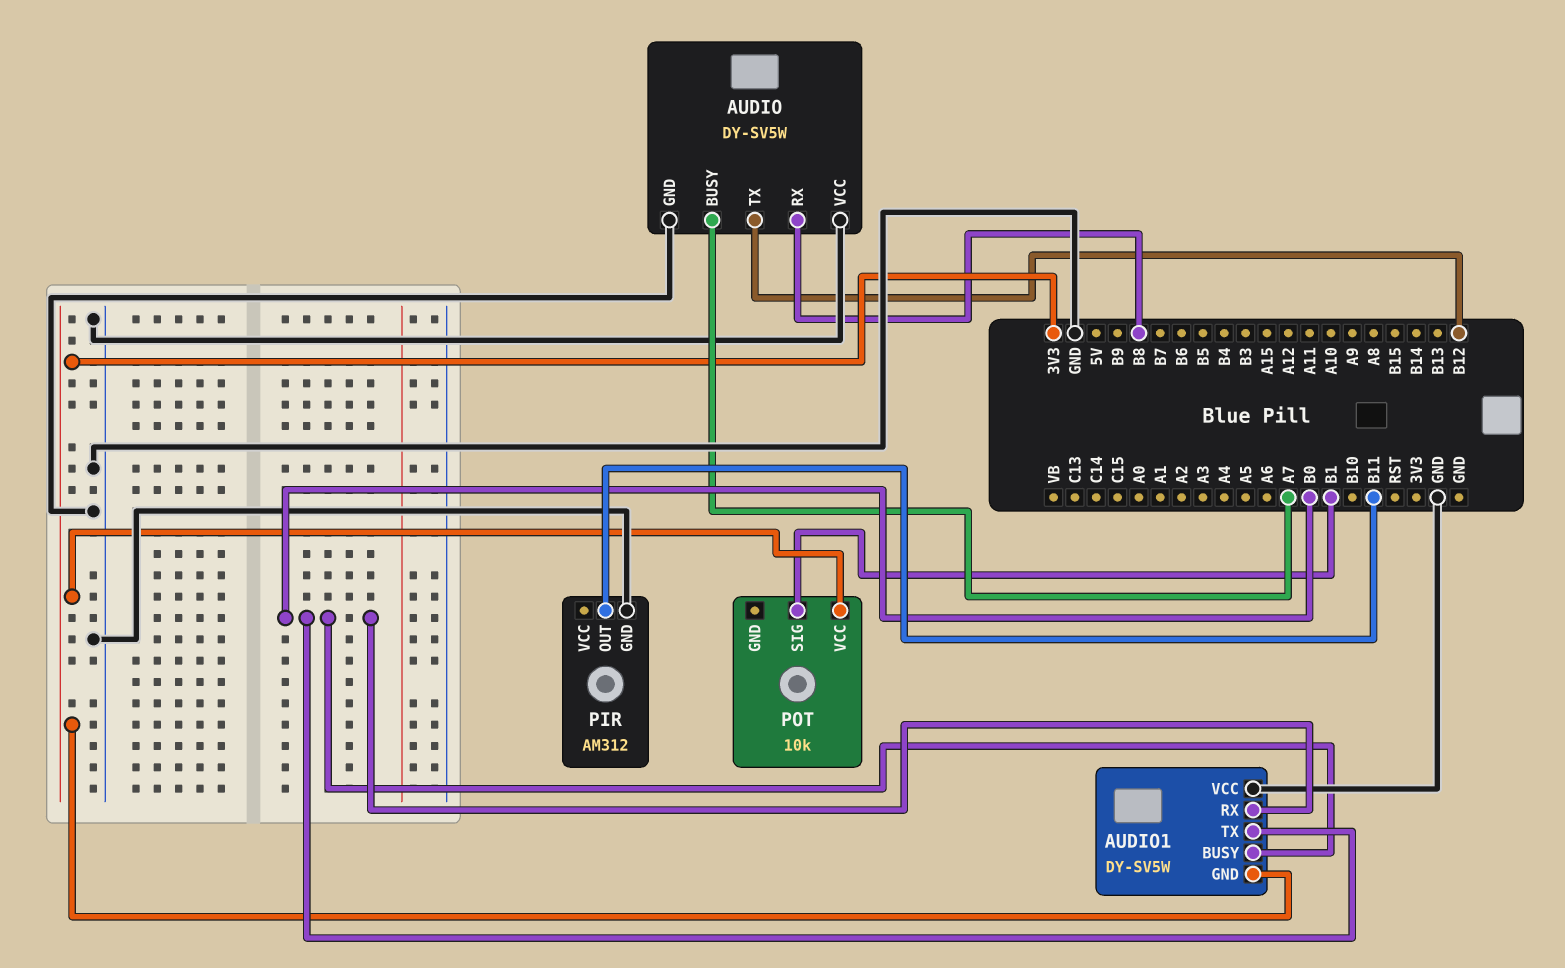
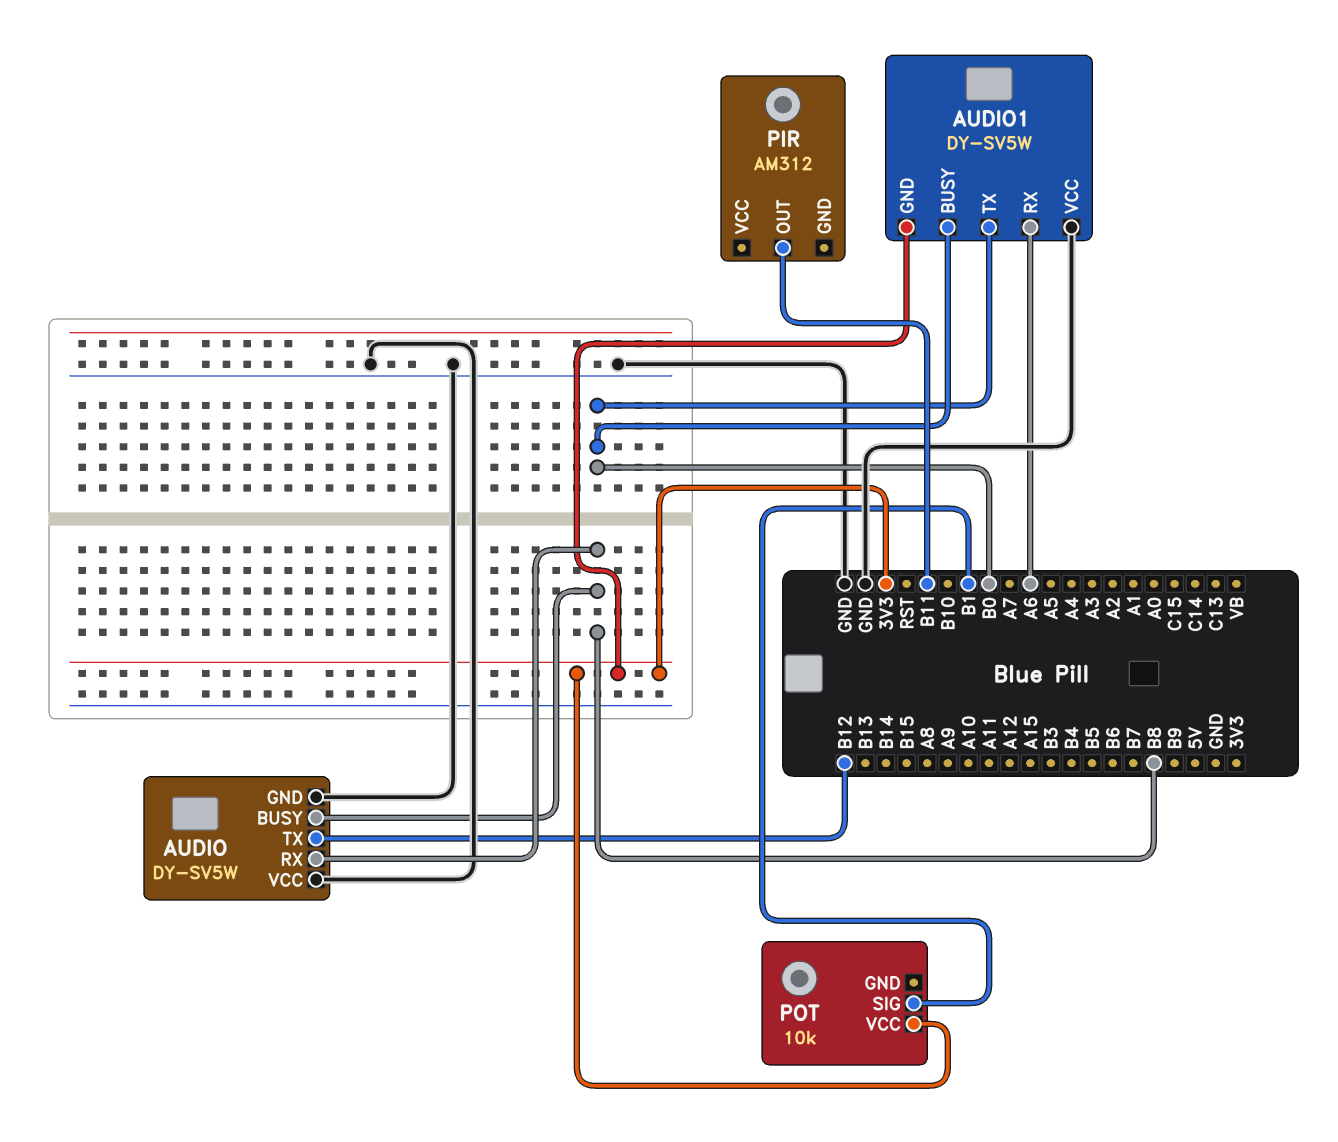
AUDIO pin BUSY: A7 -> B8
AUDIO1 pin RX: B0 -> A6
PIR pin GND: GND -> none

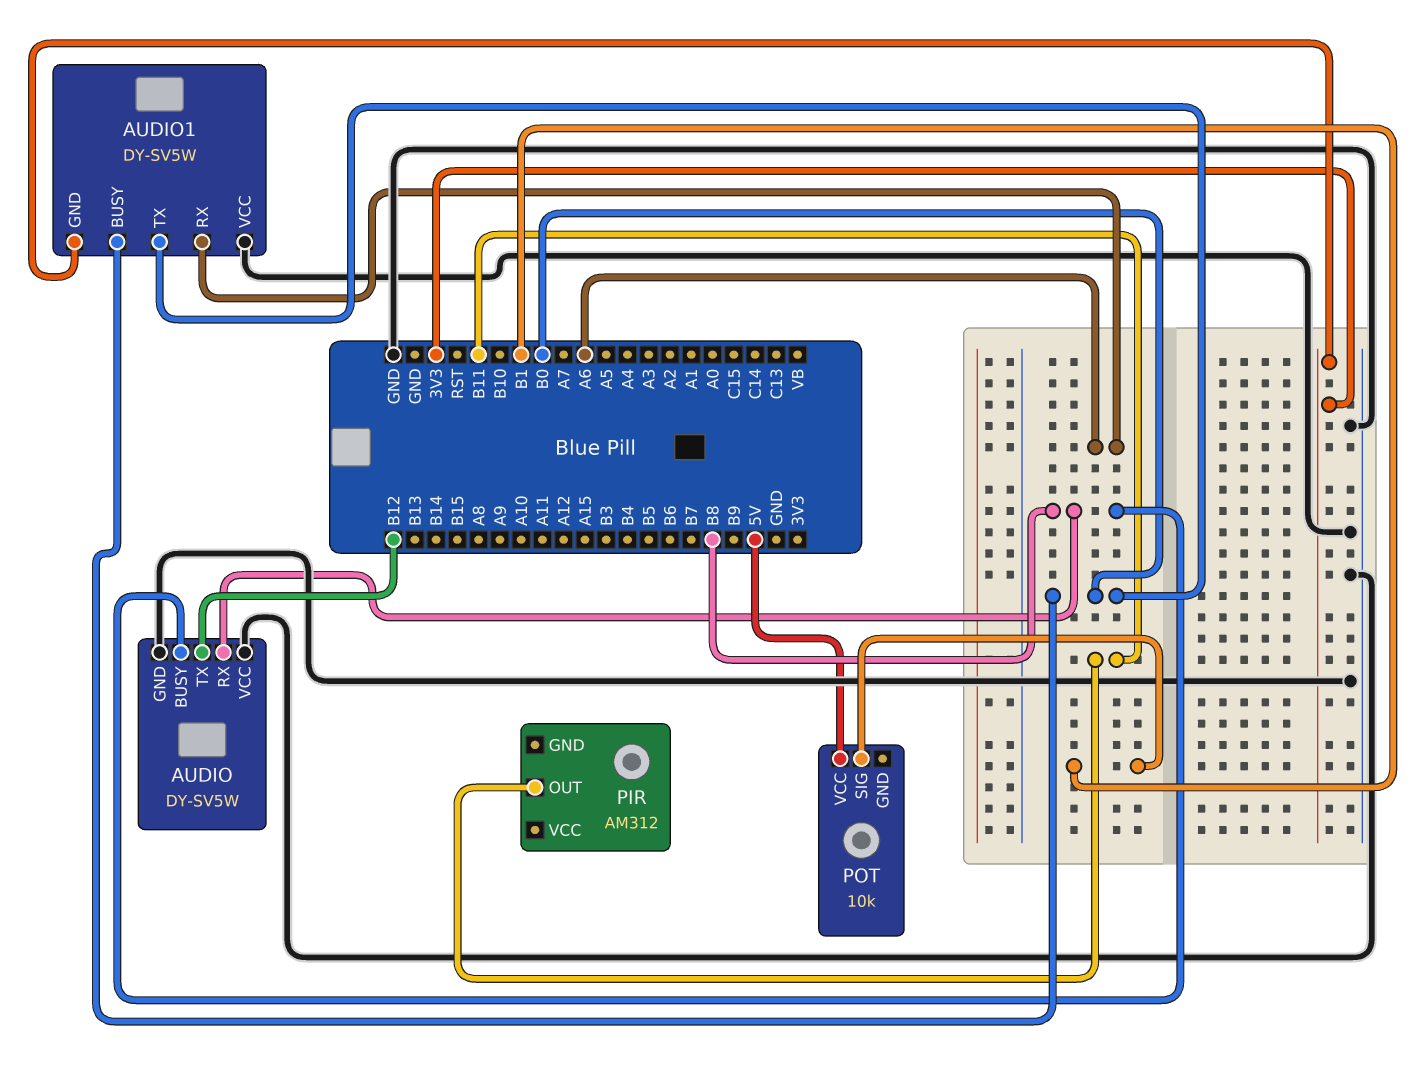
POT pin VCC: 3V3 -> 5V

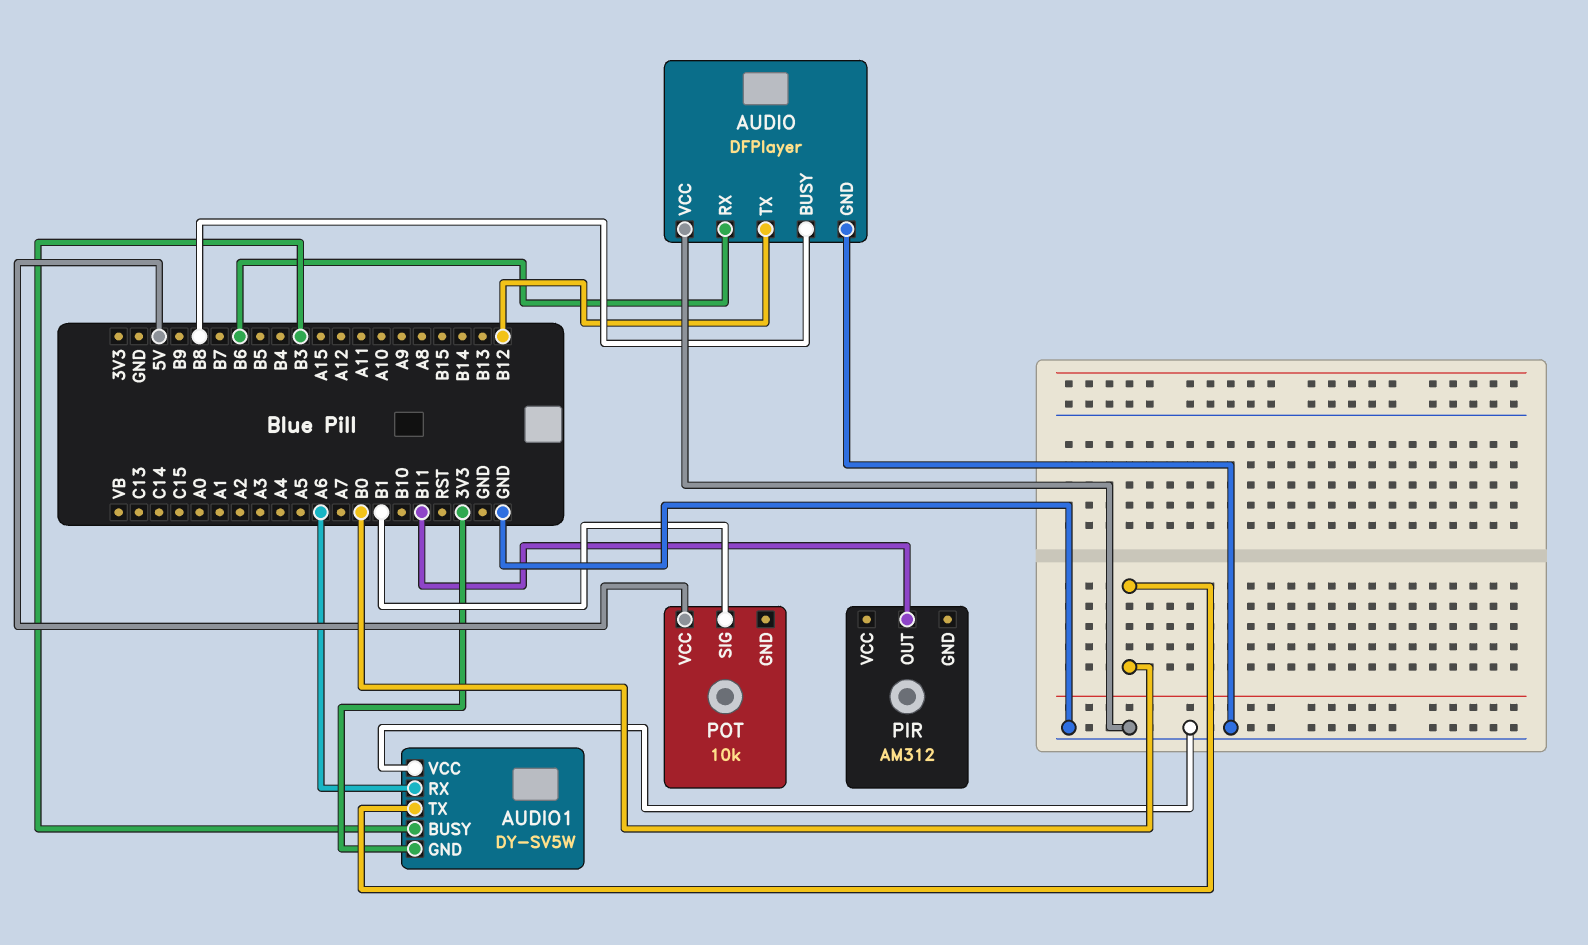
AUDIO: DY-SV5W -> DFPlayer
AUDIO pin RX: B8 -> B6
AUDIO1 pin BUSY: B0 -> B3

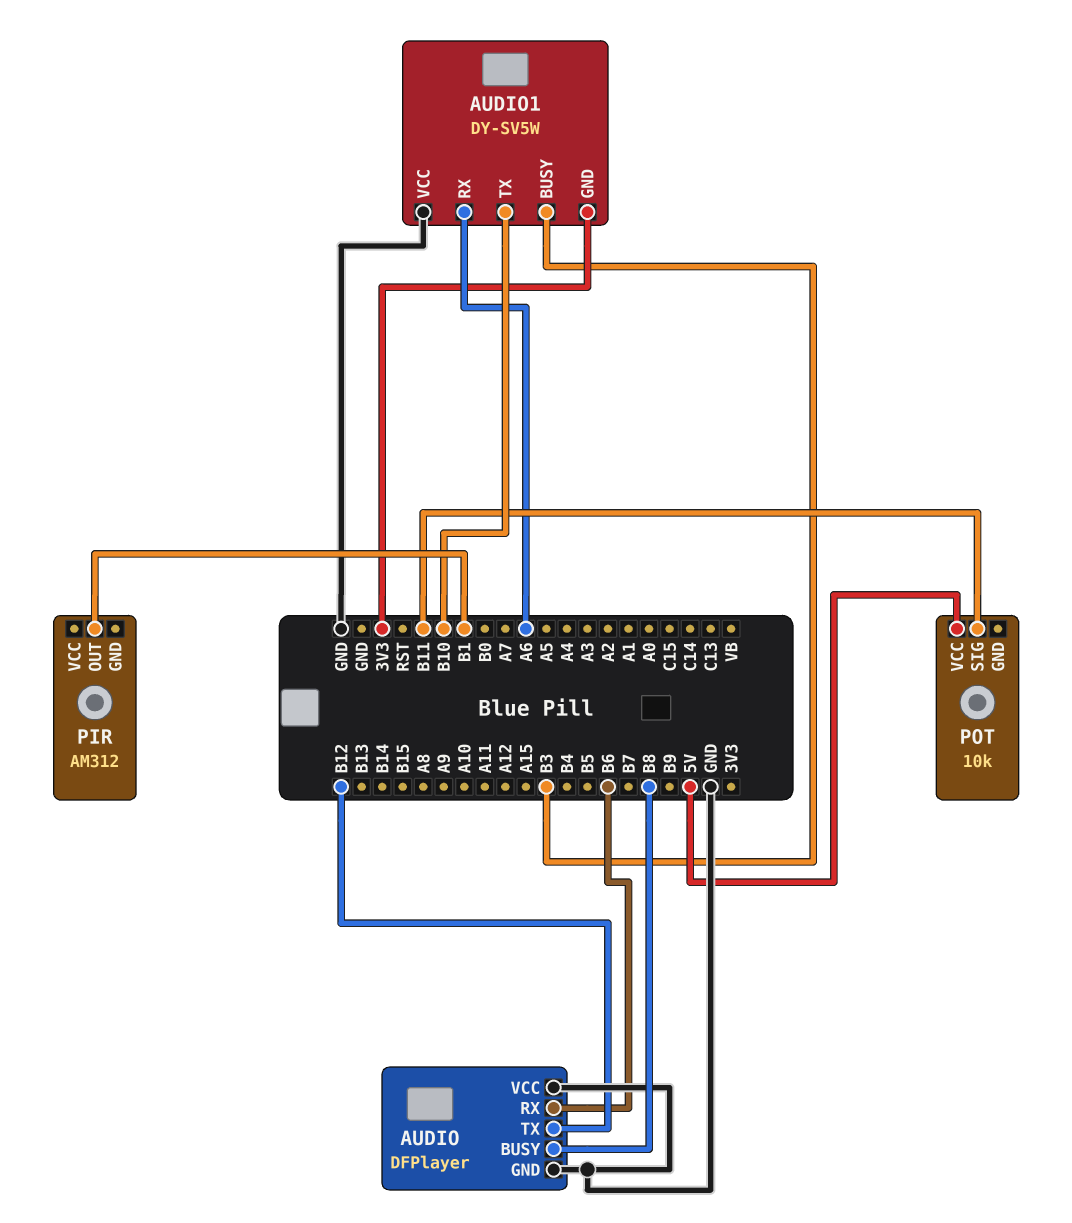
AUDIO1 pin TX: B0 -> B10
PIR pin OUT: B11 -> B1
POT pin SIG: B1 -> B11

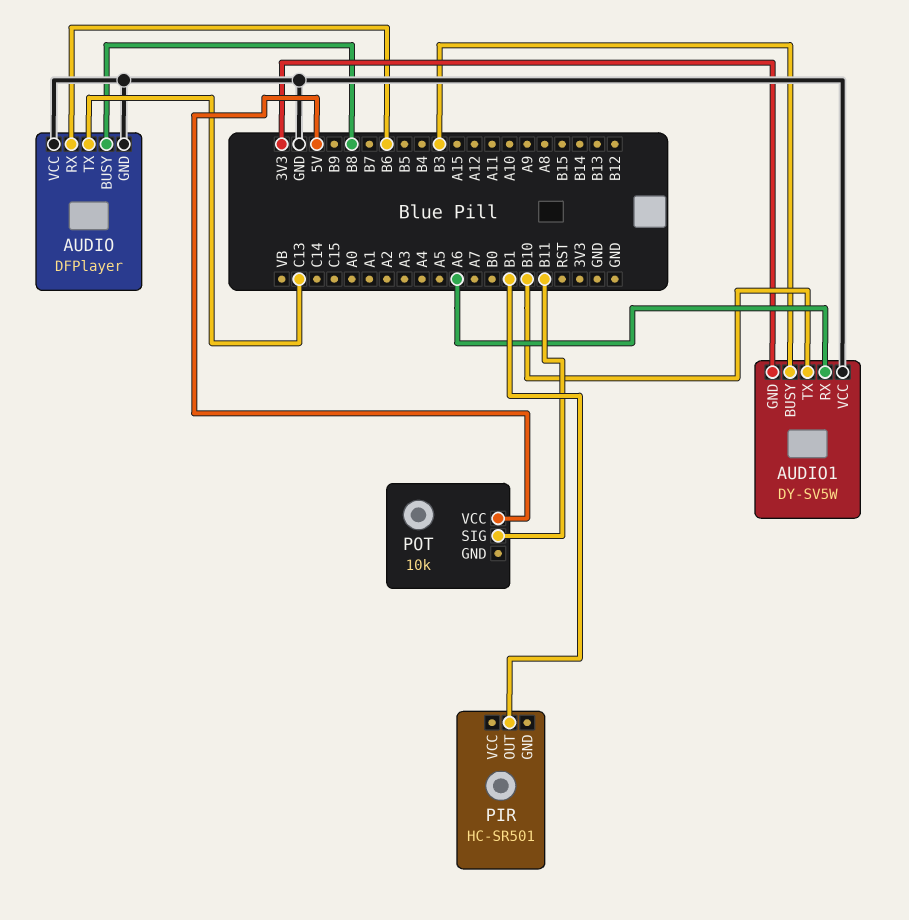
AUDIO pin TX: B12 -> C13
PIR: AM312 -> HC-SR501

